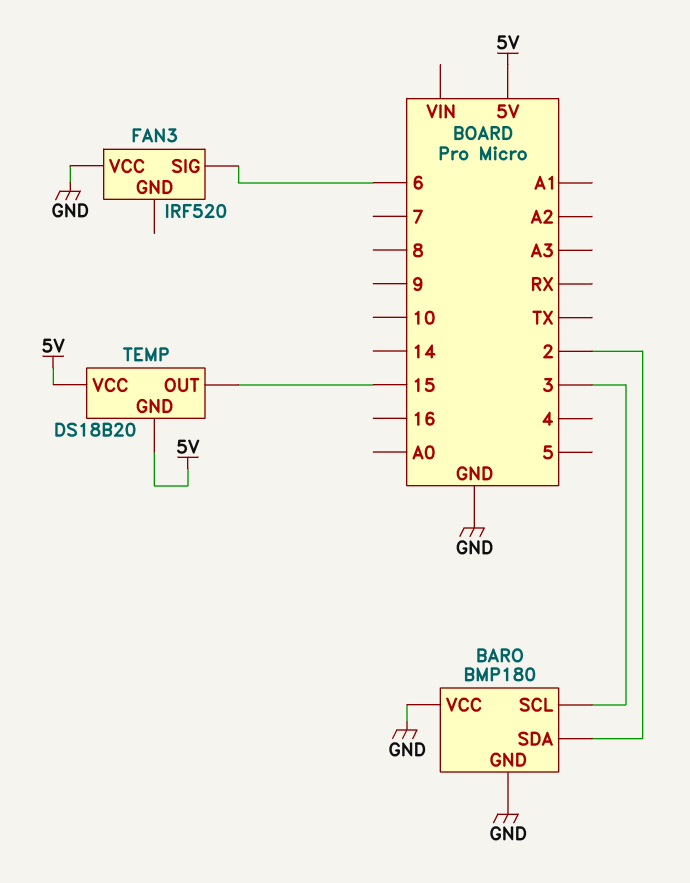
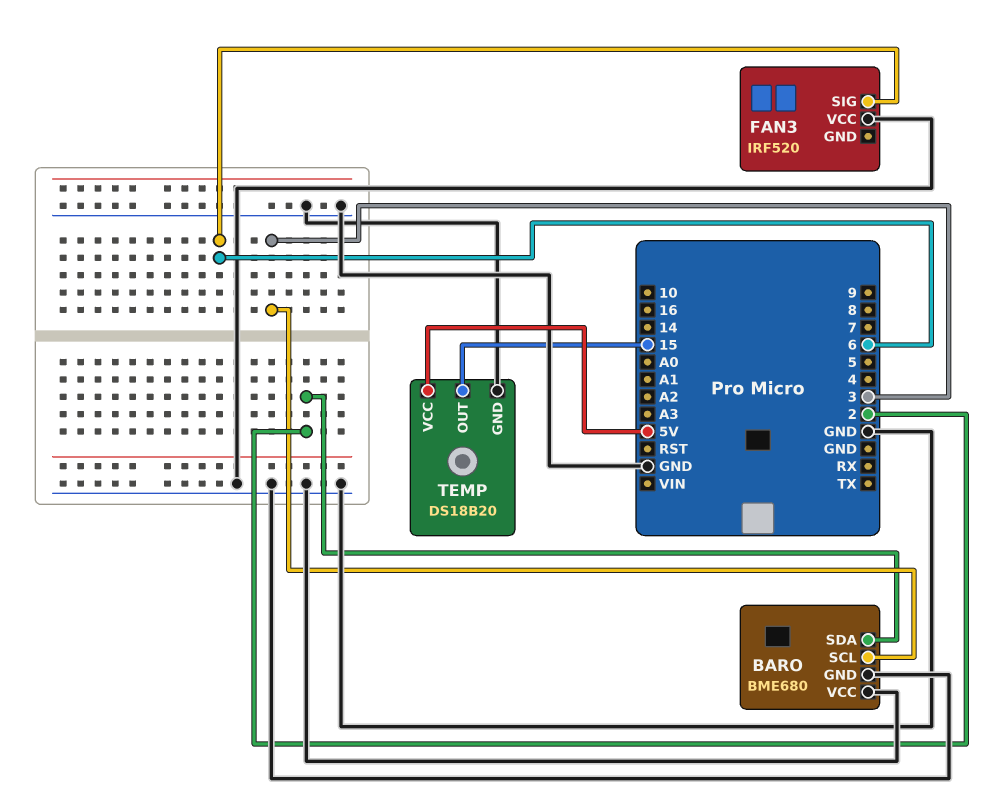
BARO: BMP180 -> BME680
TEMP pin GND: 5V -> GND

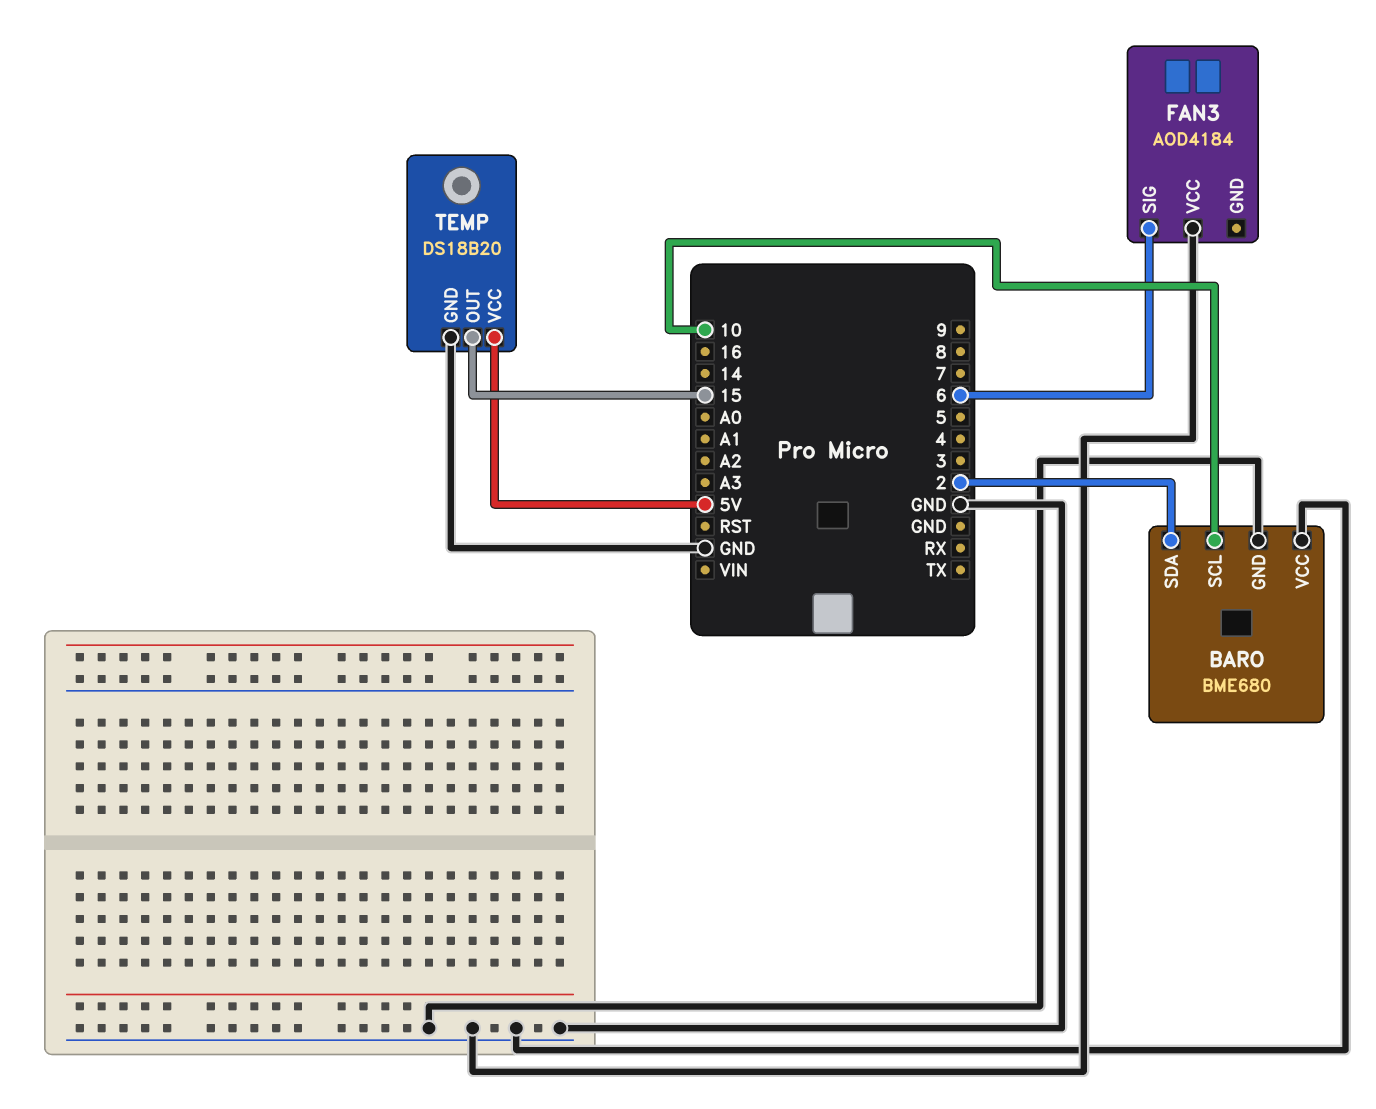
BARO pin SCL: 3 -> 10
FAN3: IRF520 -> AOD4184

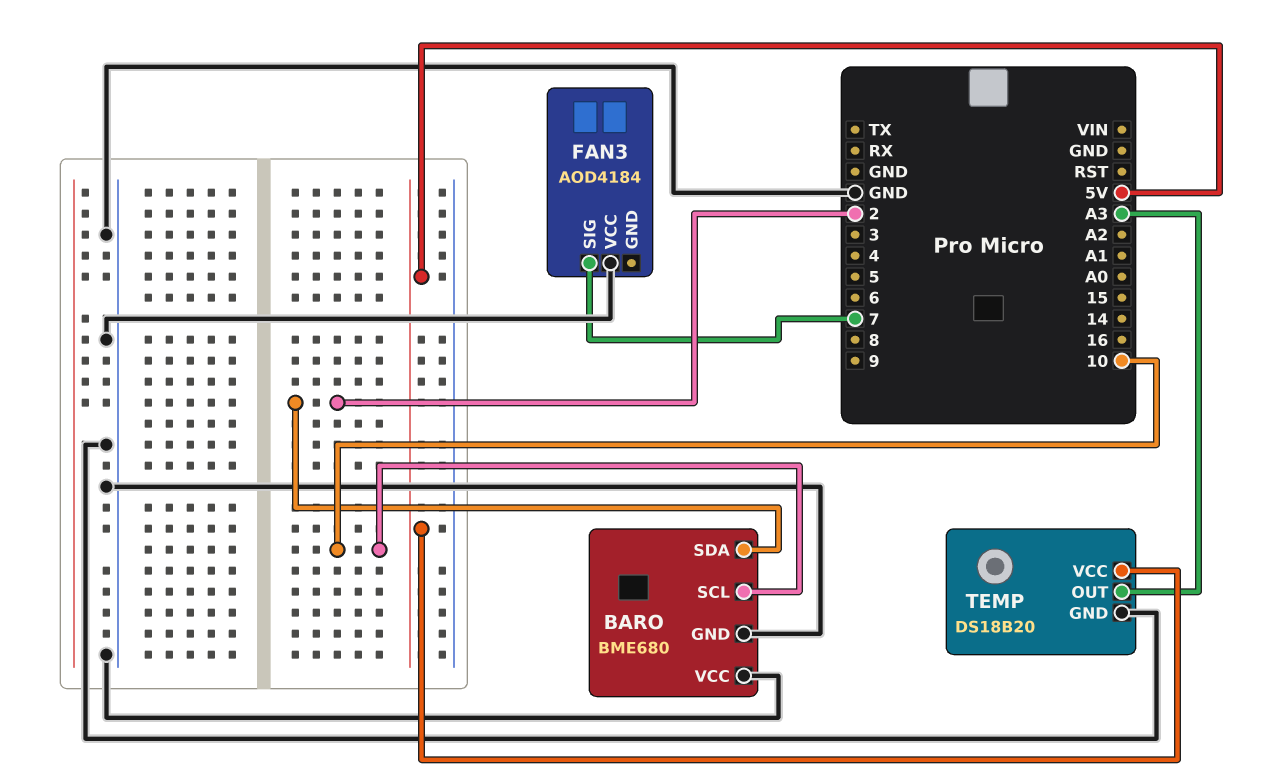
FAN3 pin SIG: 6 -> 7
TEMP pin OUT: 15 -> A3

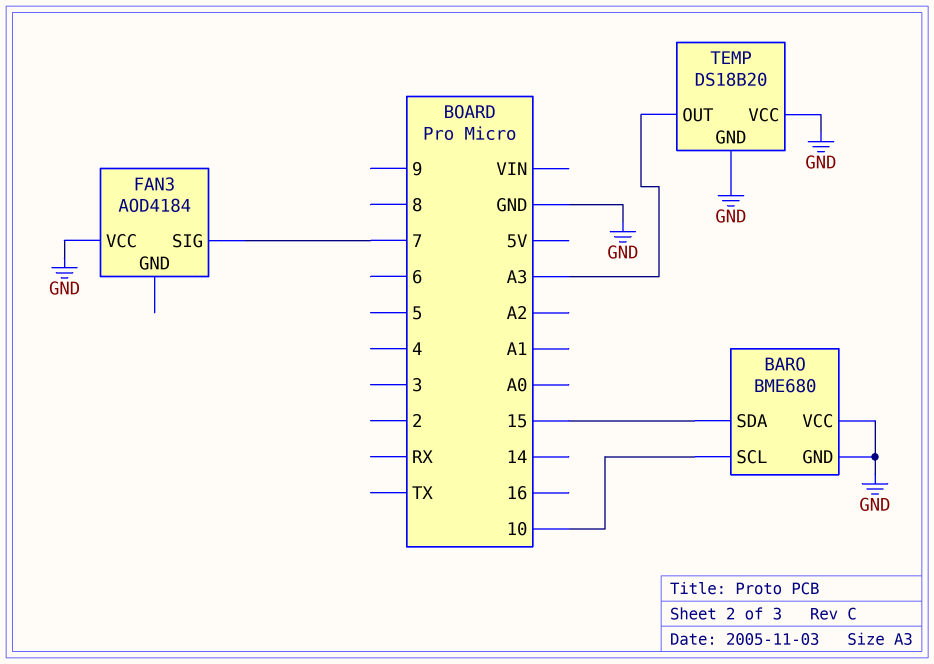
BARO pin SDA: 2 -> 15
TEMP pin VCC: 5V -> GND

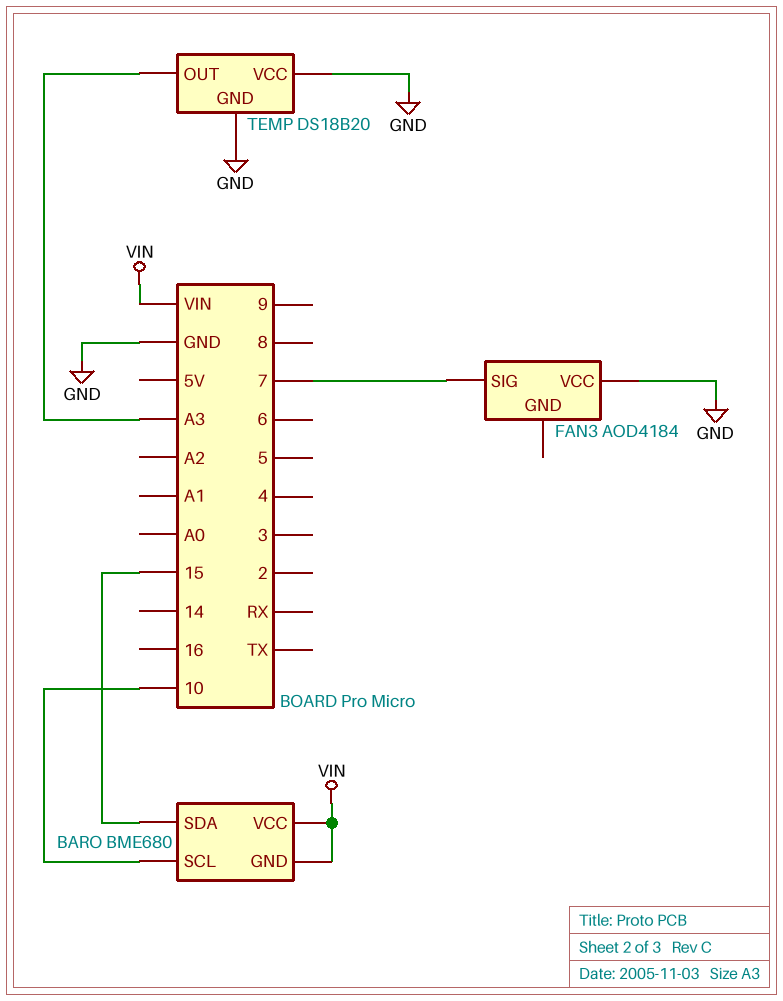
BARO pin GND: GND -> VIN
BARO pin VCC: GND -> VIN

